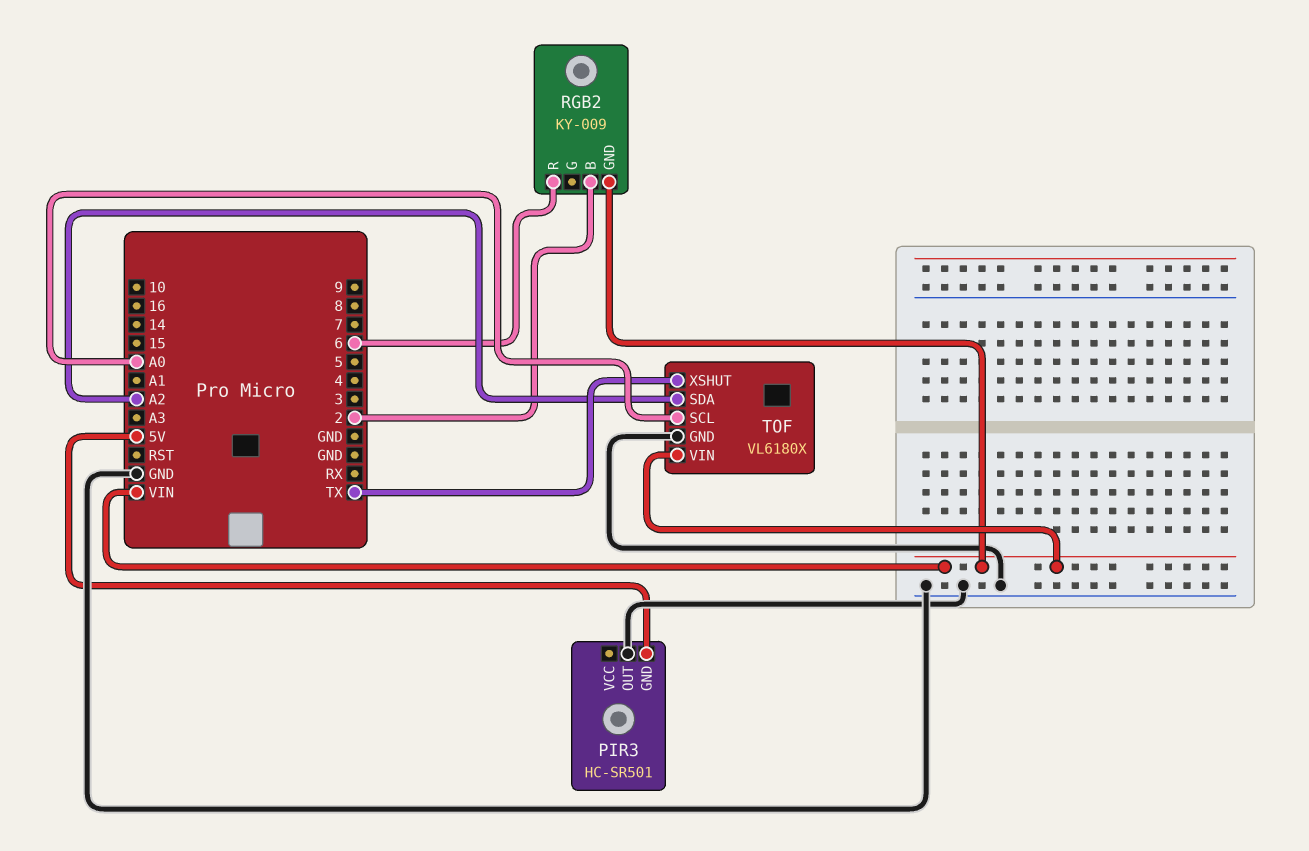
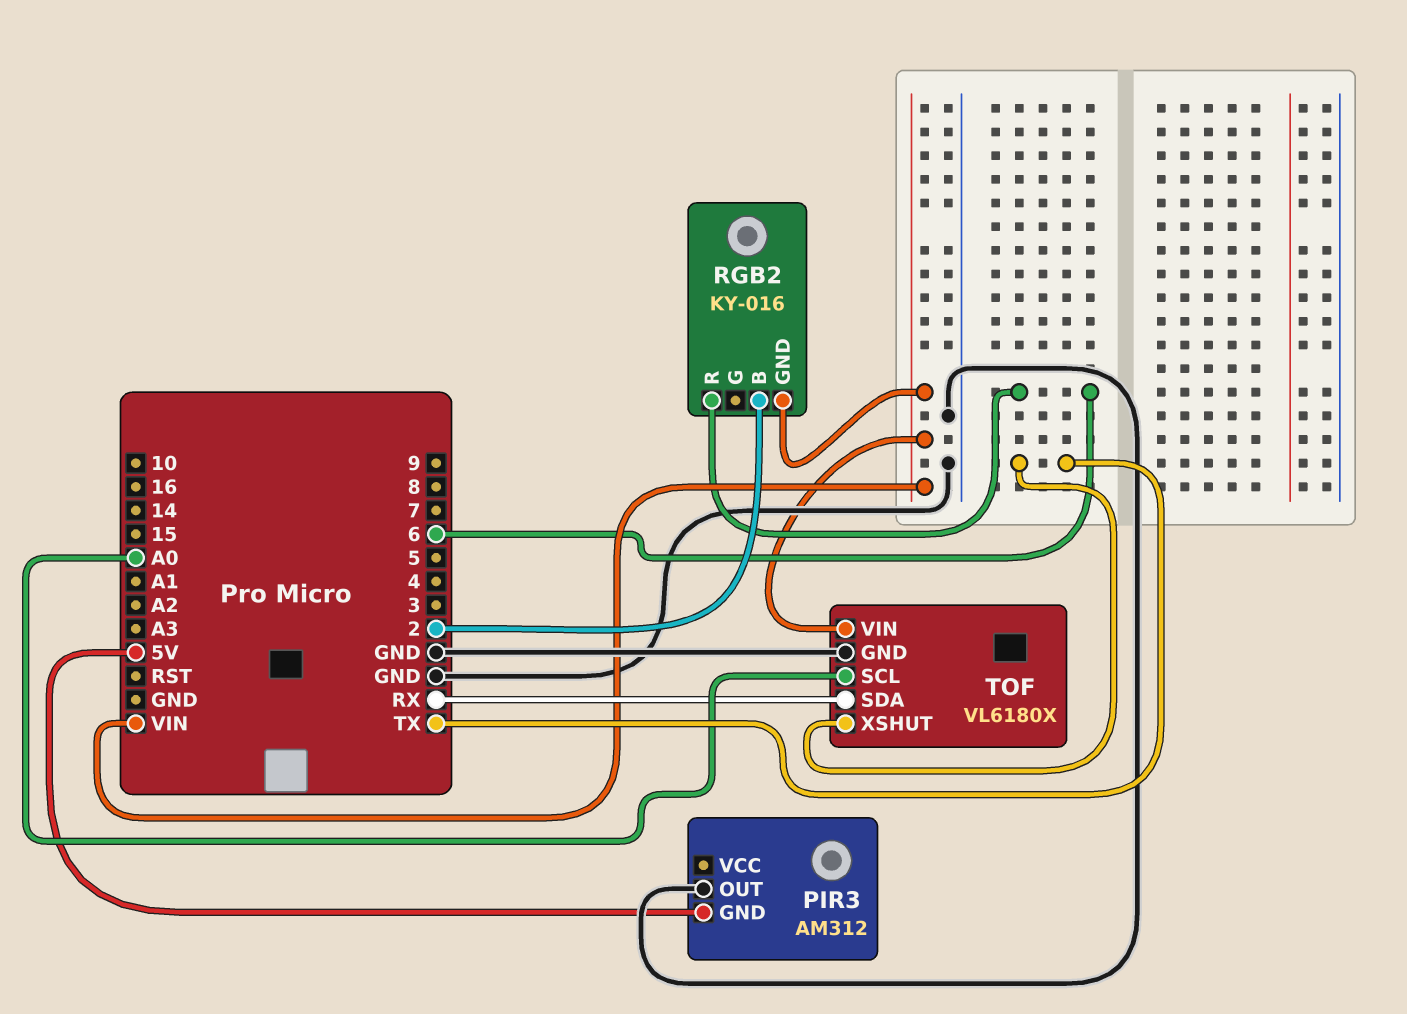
PIR3: HC-SR501 -> AM312
RGB2: KY-009 -> KY-016
TOF pin SDA: A2 -> RX

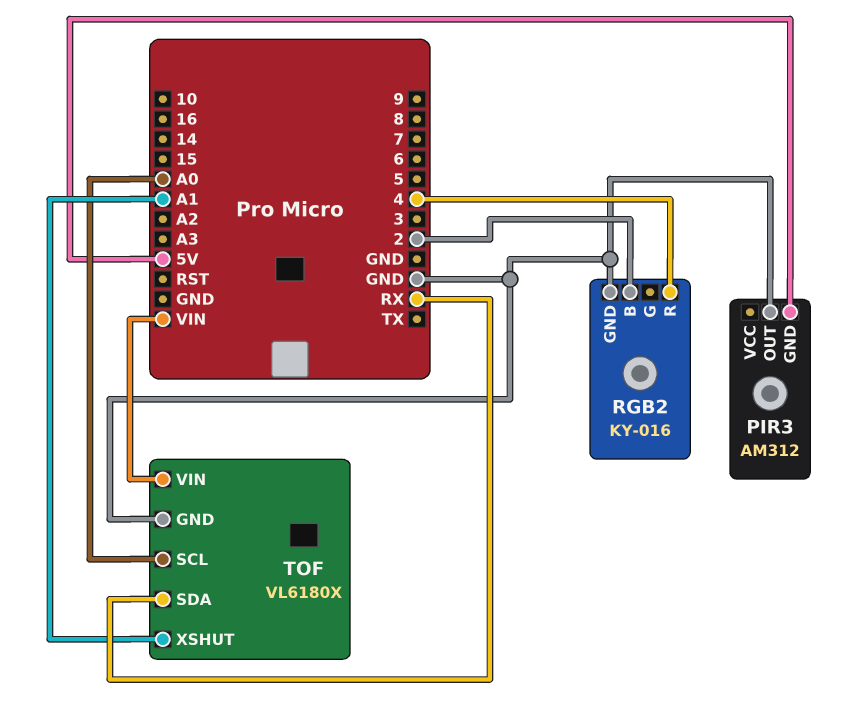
RGB2 pin GND: VIN -> GND
RGB2 pin R: 6 -> 4
TOF pin XSHUT: TX -> A1

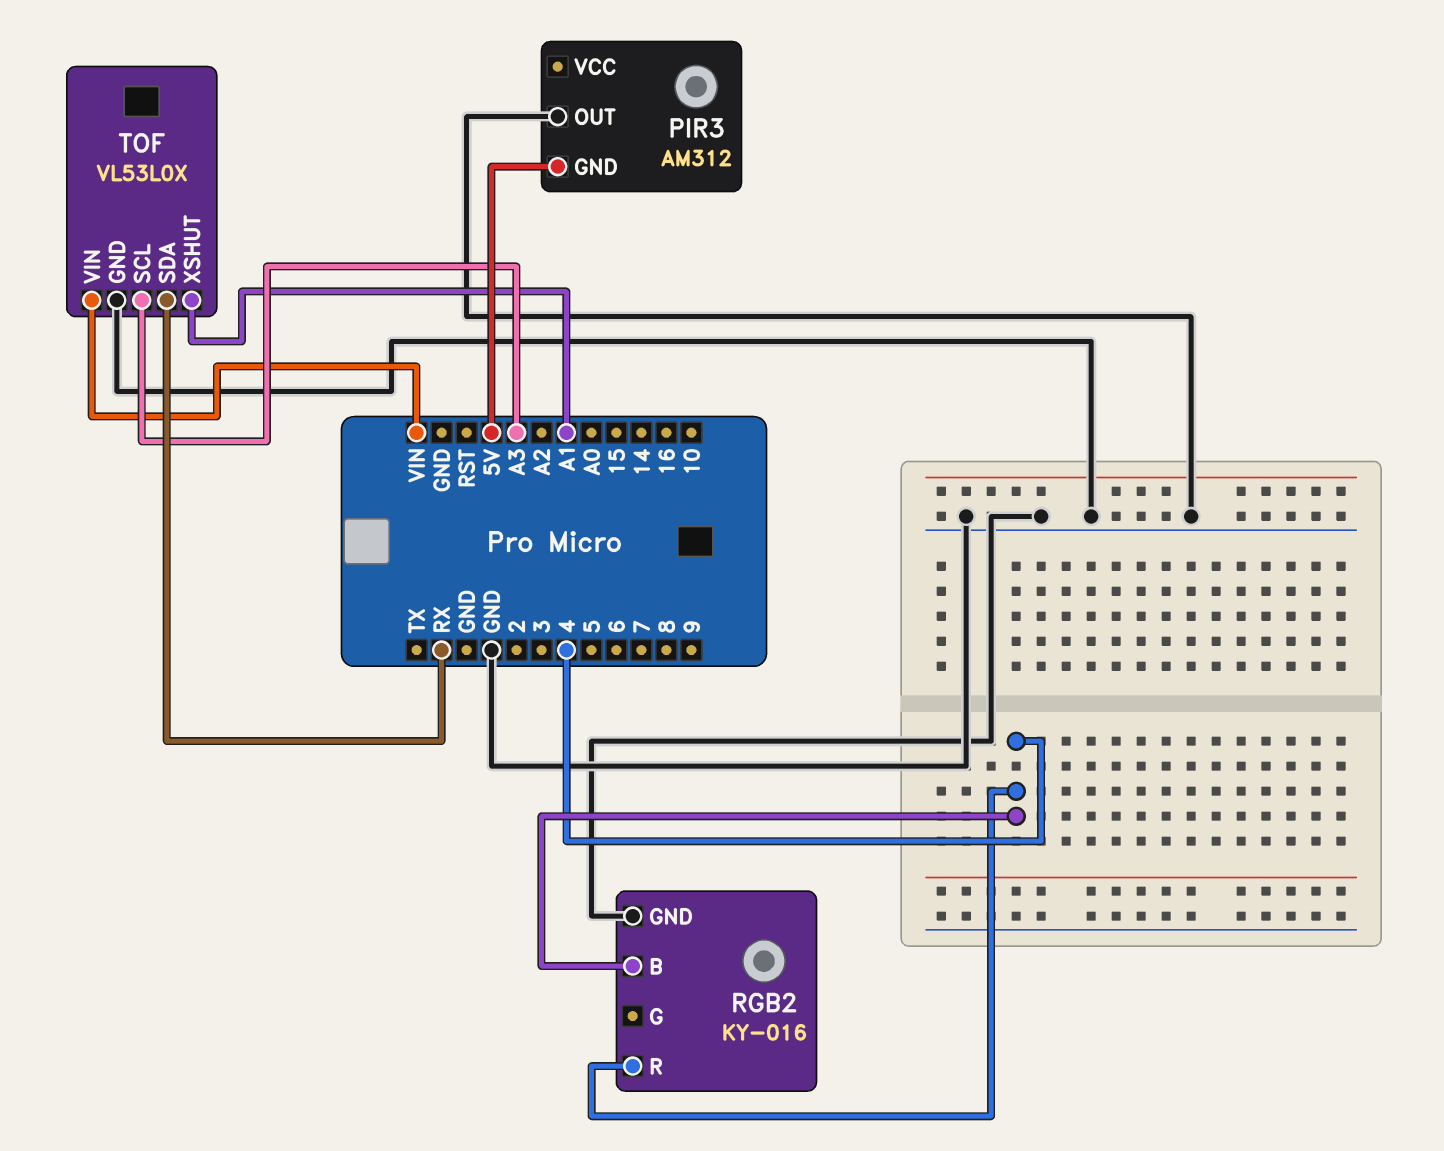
RGB2 pin B: 2 -> 4
TOF: VL6180X -> VL53L0X
TOF pin SCL: A0 -> A3

